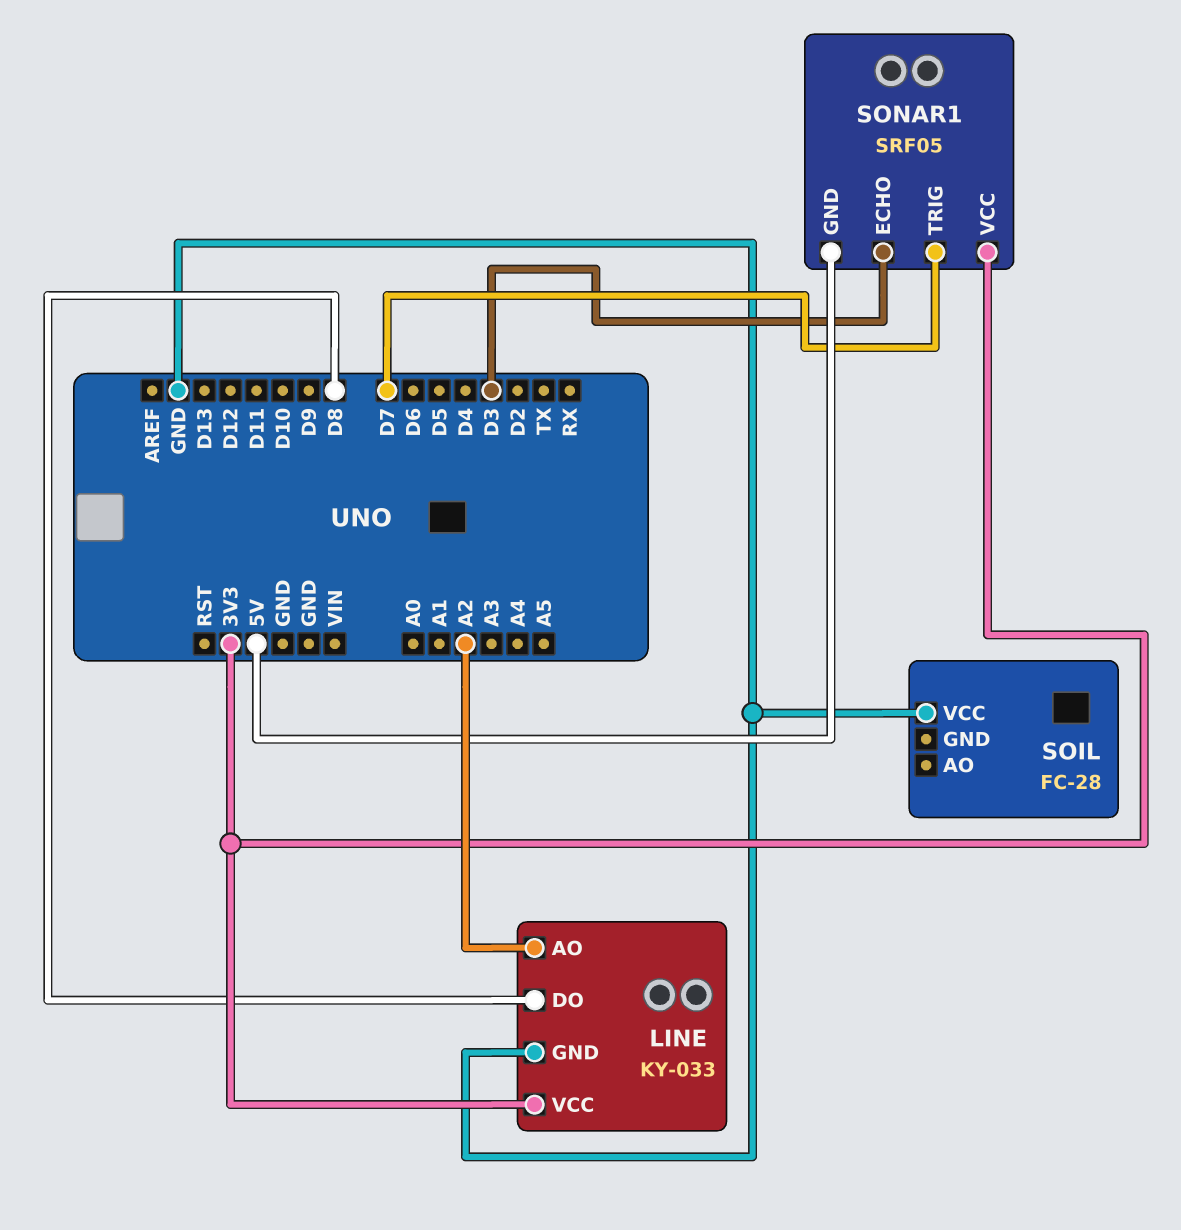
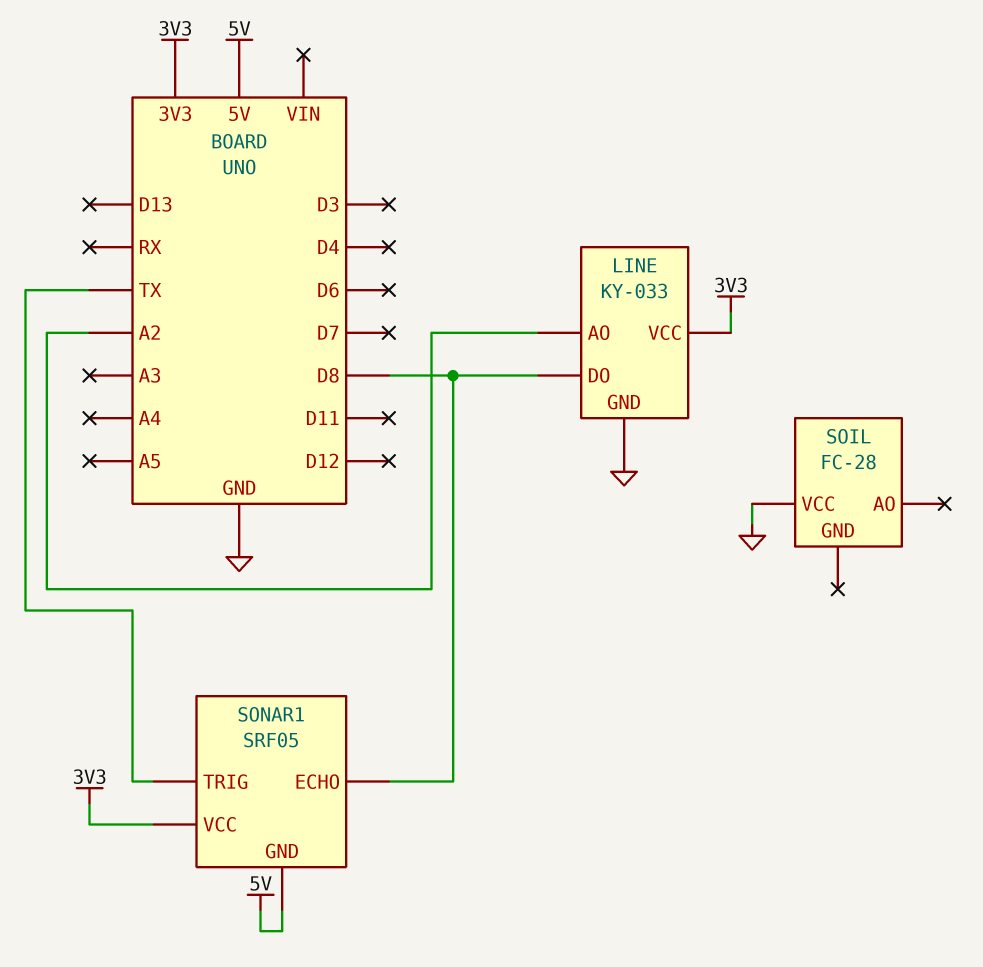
SONAR1 pin ECHO: D3 -> D8
SONAR1 pin TRIG: D7 -> TX

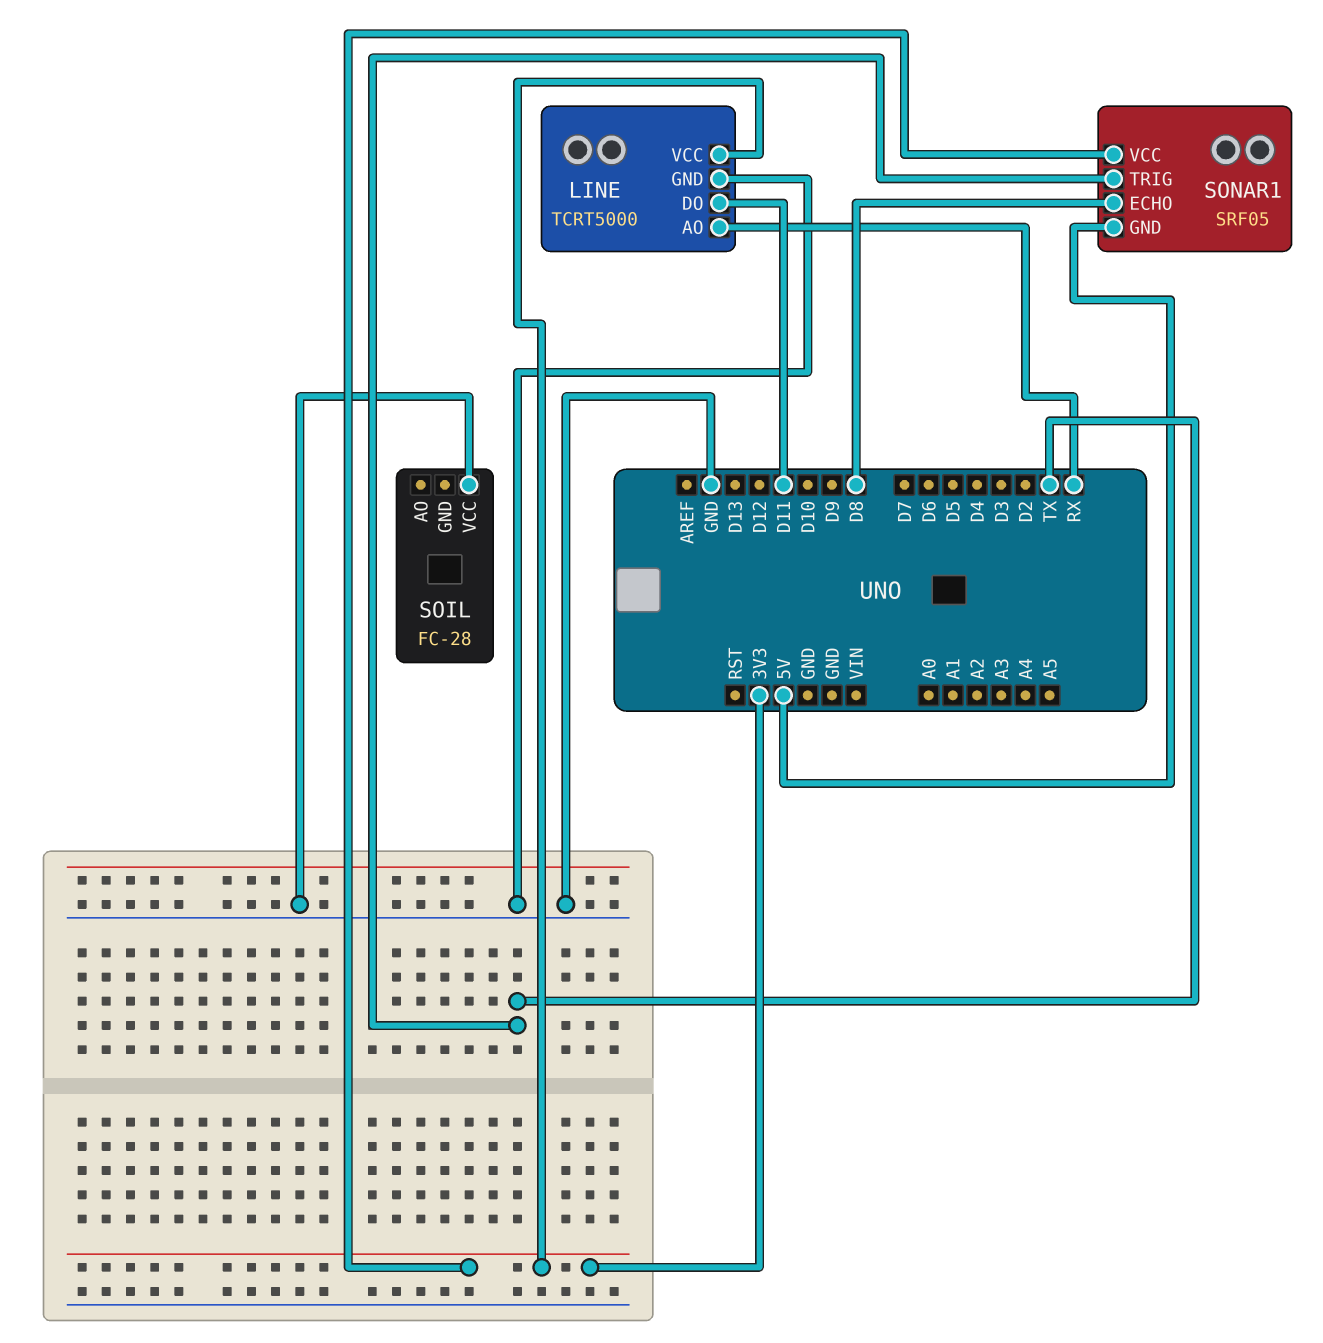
LINE: KY-033 -> TCRT5000
LINE pin AO: A2 -> RX
LINE pin DO: D8 -> D11

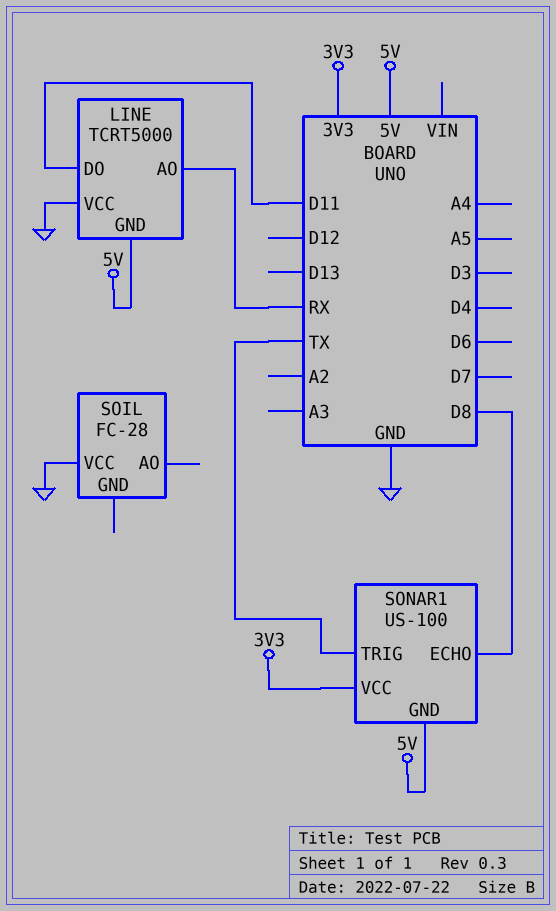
LINE pin GND: GND -> 5V
LINE pin VCC: 3V3 -> GND
SONAR1: SRF05 -> US-100

